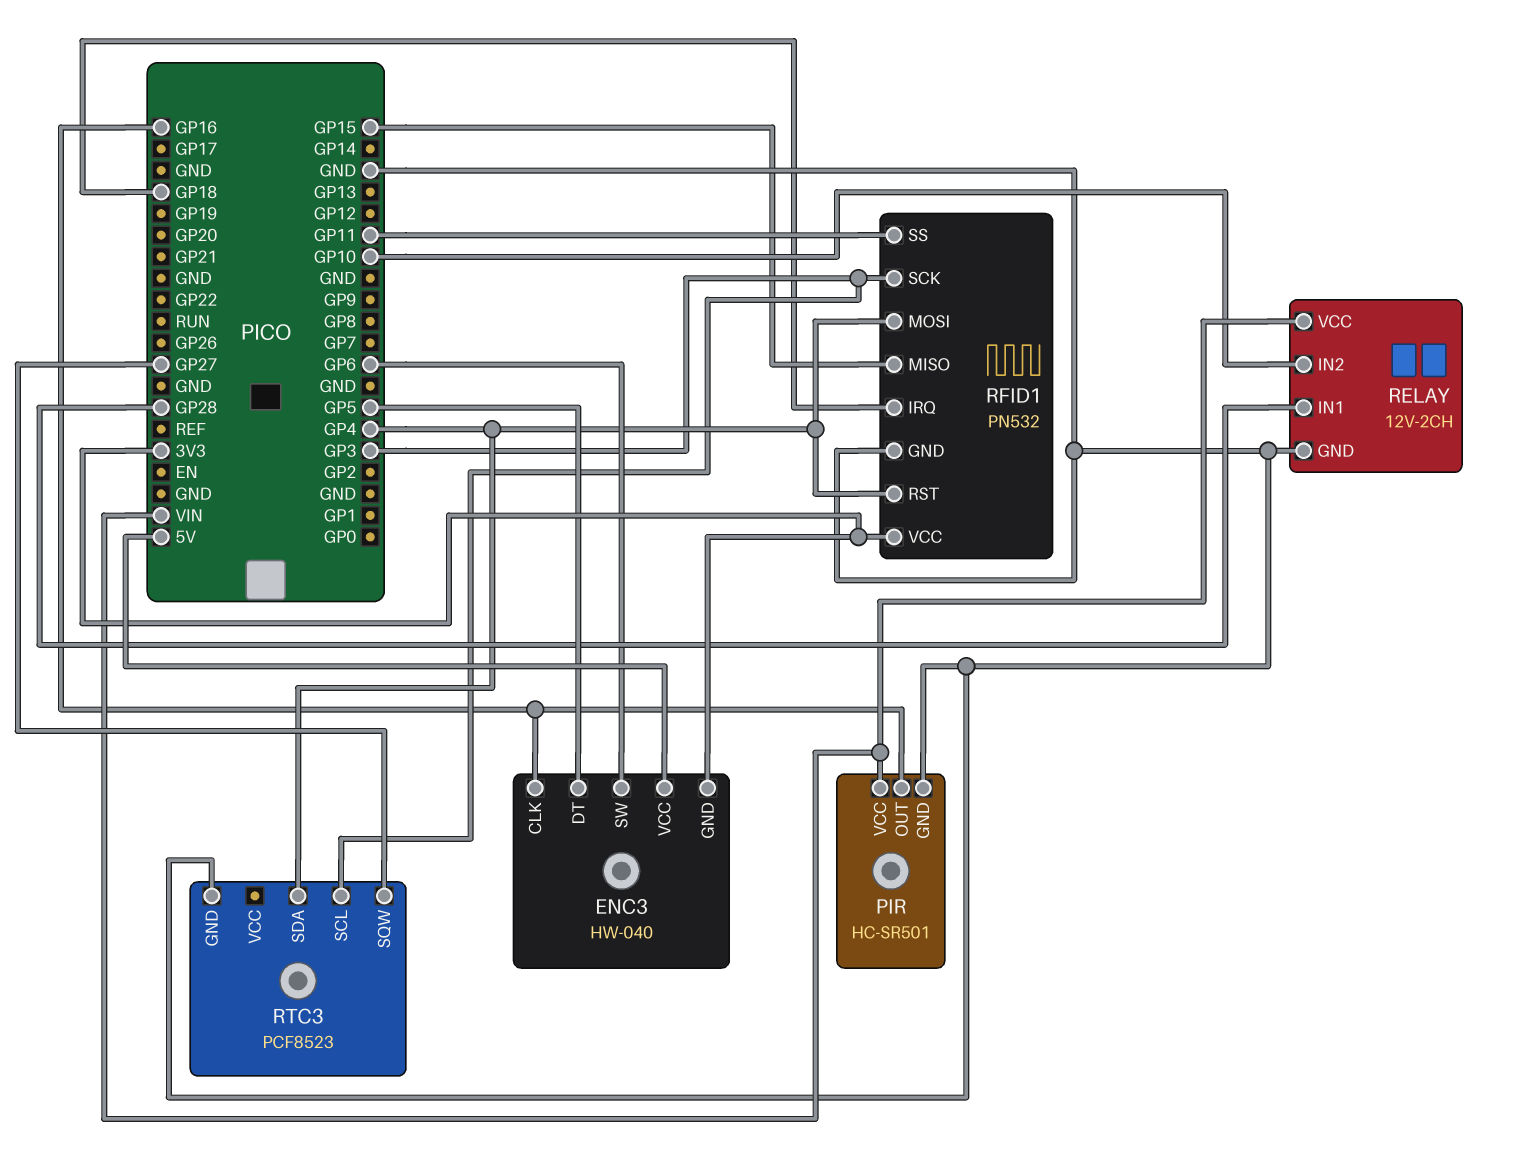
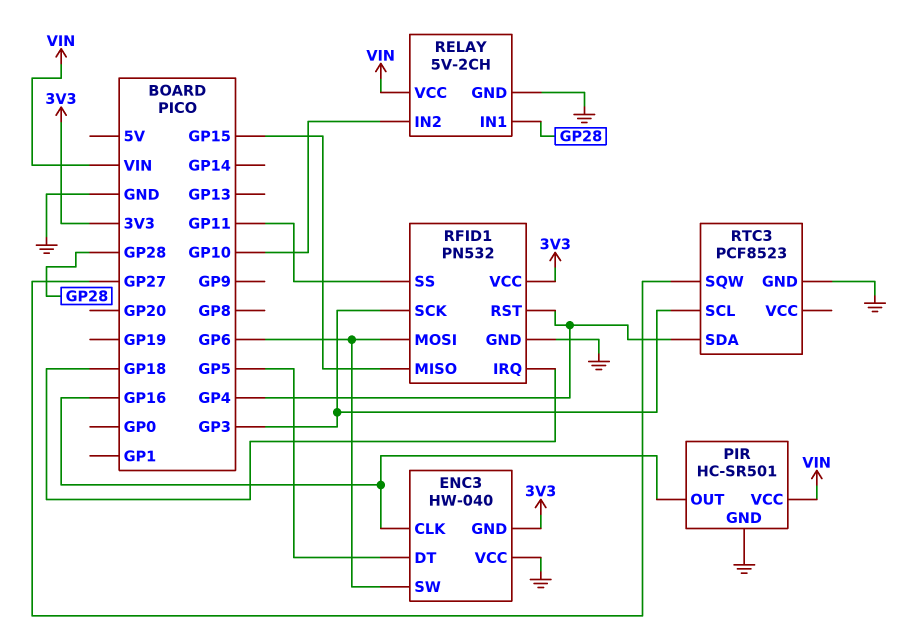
ENC3 pin VCC: 5V -> GND
RELAY: 12V-2CH -> 5V-2CH
RFID1 pin MOSI: GP4 -> GP6

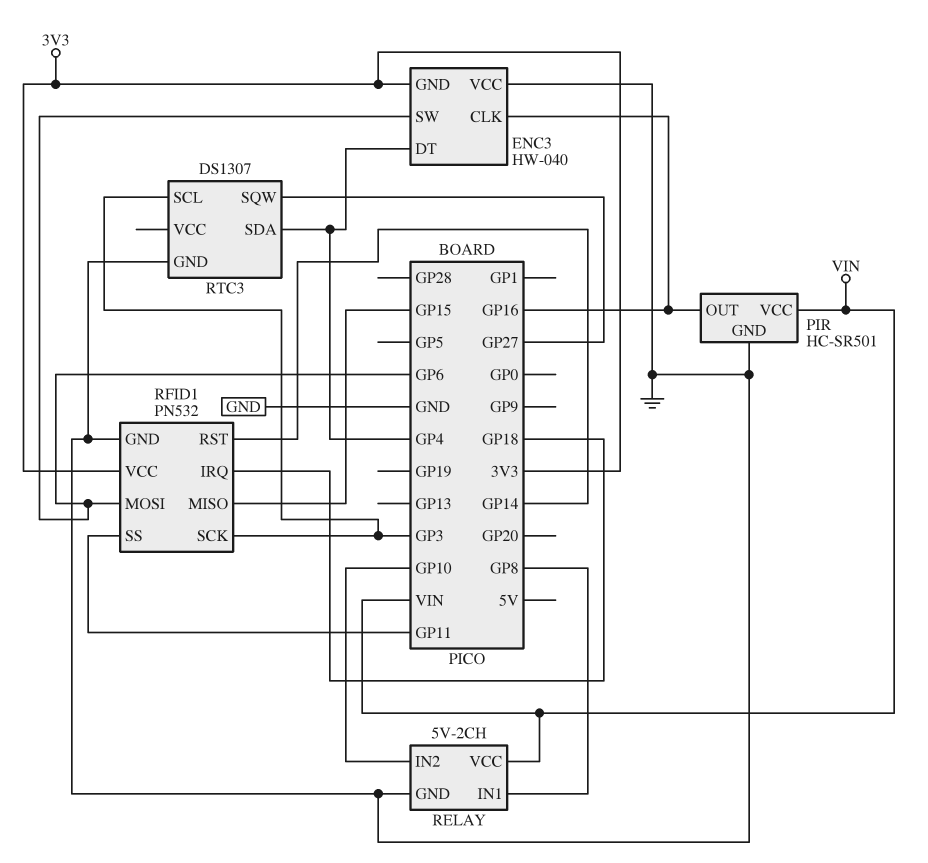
ENC3 pin DT: GP5 -> GP4
RELAY pin IN1: GP28 -> GP8
RFID1 pin RST: GP4 -> GP14
RTC3: PCF8523 -> DS1307

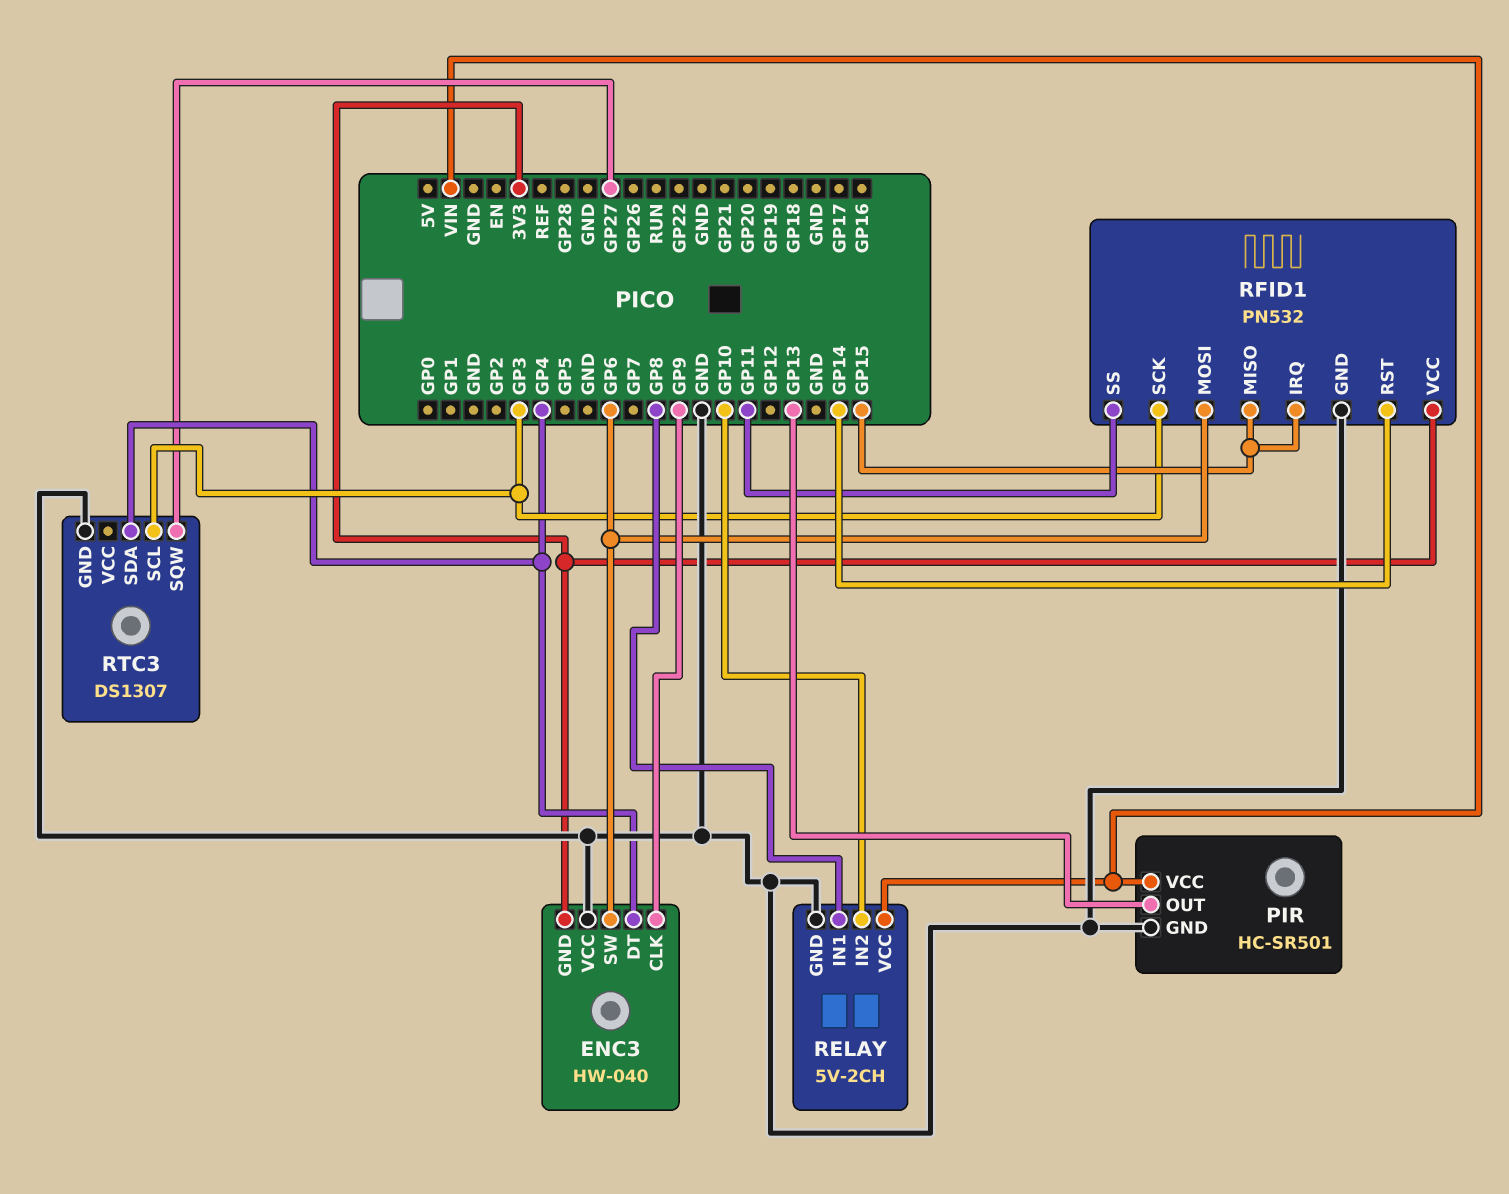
ENC3 pin CLK: GP16 -> GP9
PIR pin OUT: GP16 -> GP13
RFID1 pin IRQ: GP18 -> GP15

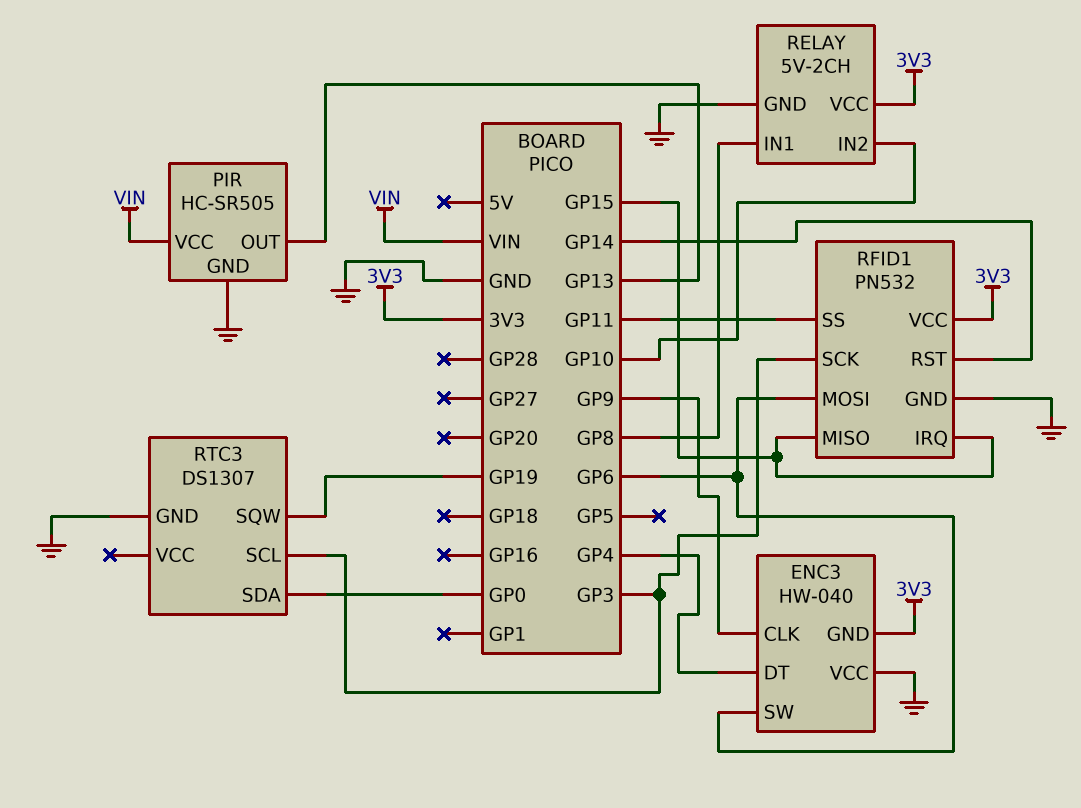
PIR: HC-SR501 -> HC-SR505
RELAY pin VCC: VIN -> 3V3
RTC3 pin SDA: GP4 -> GP0
RTC3 pin SQW: GP27 -> GP19

